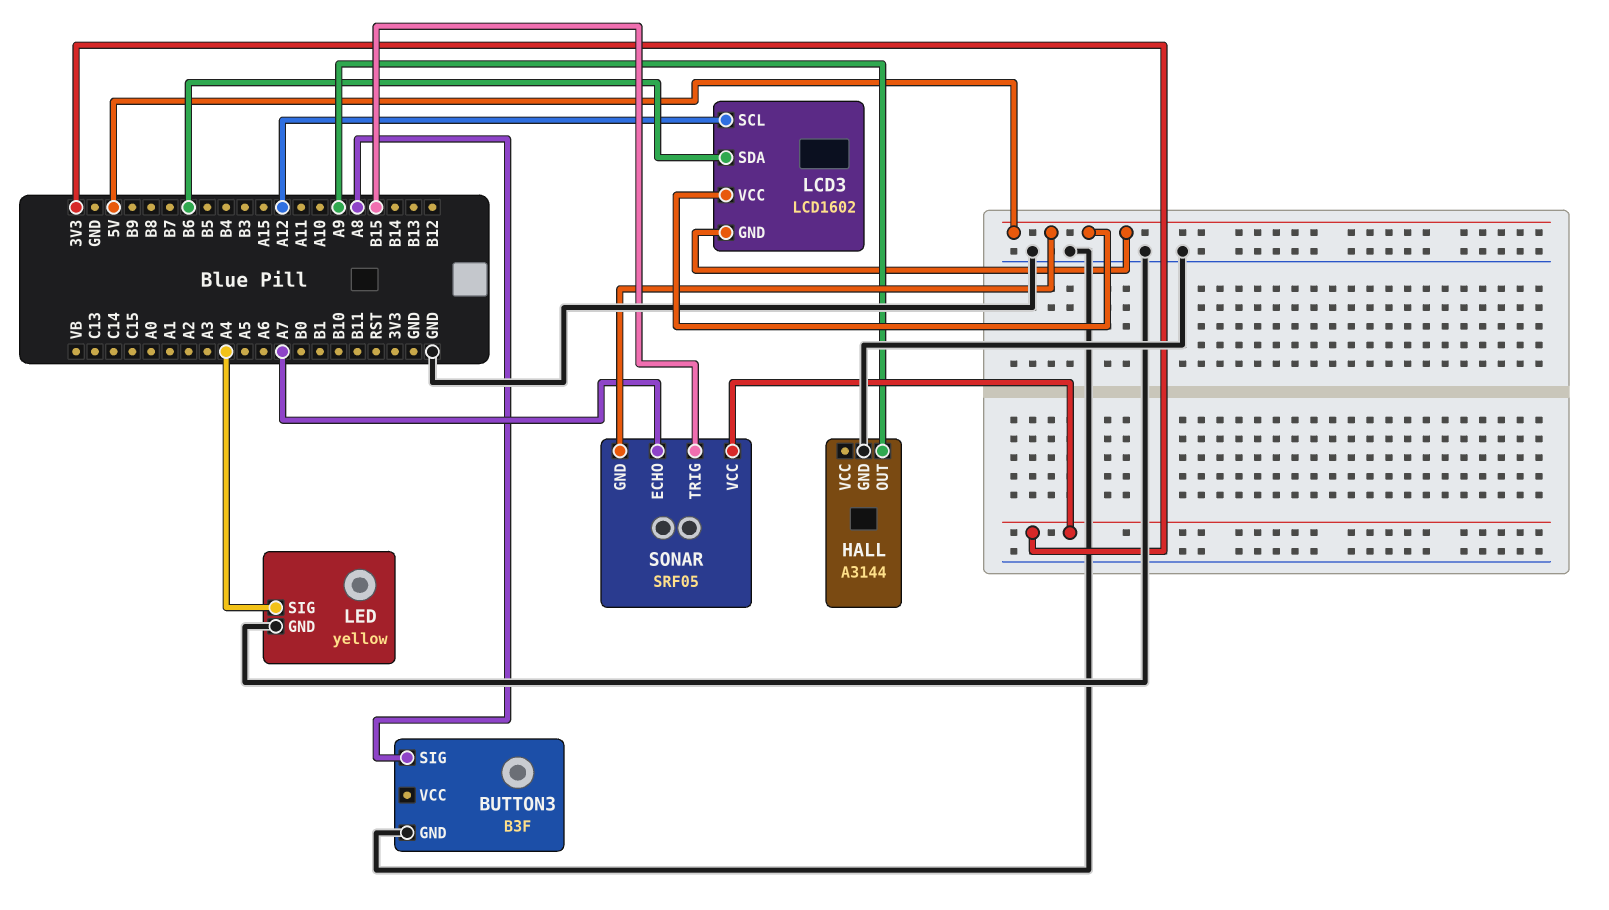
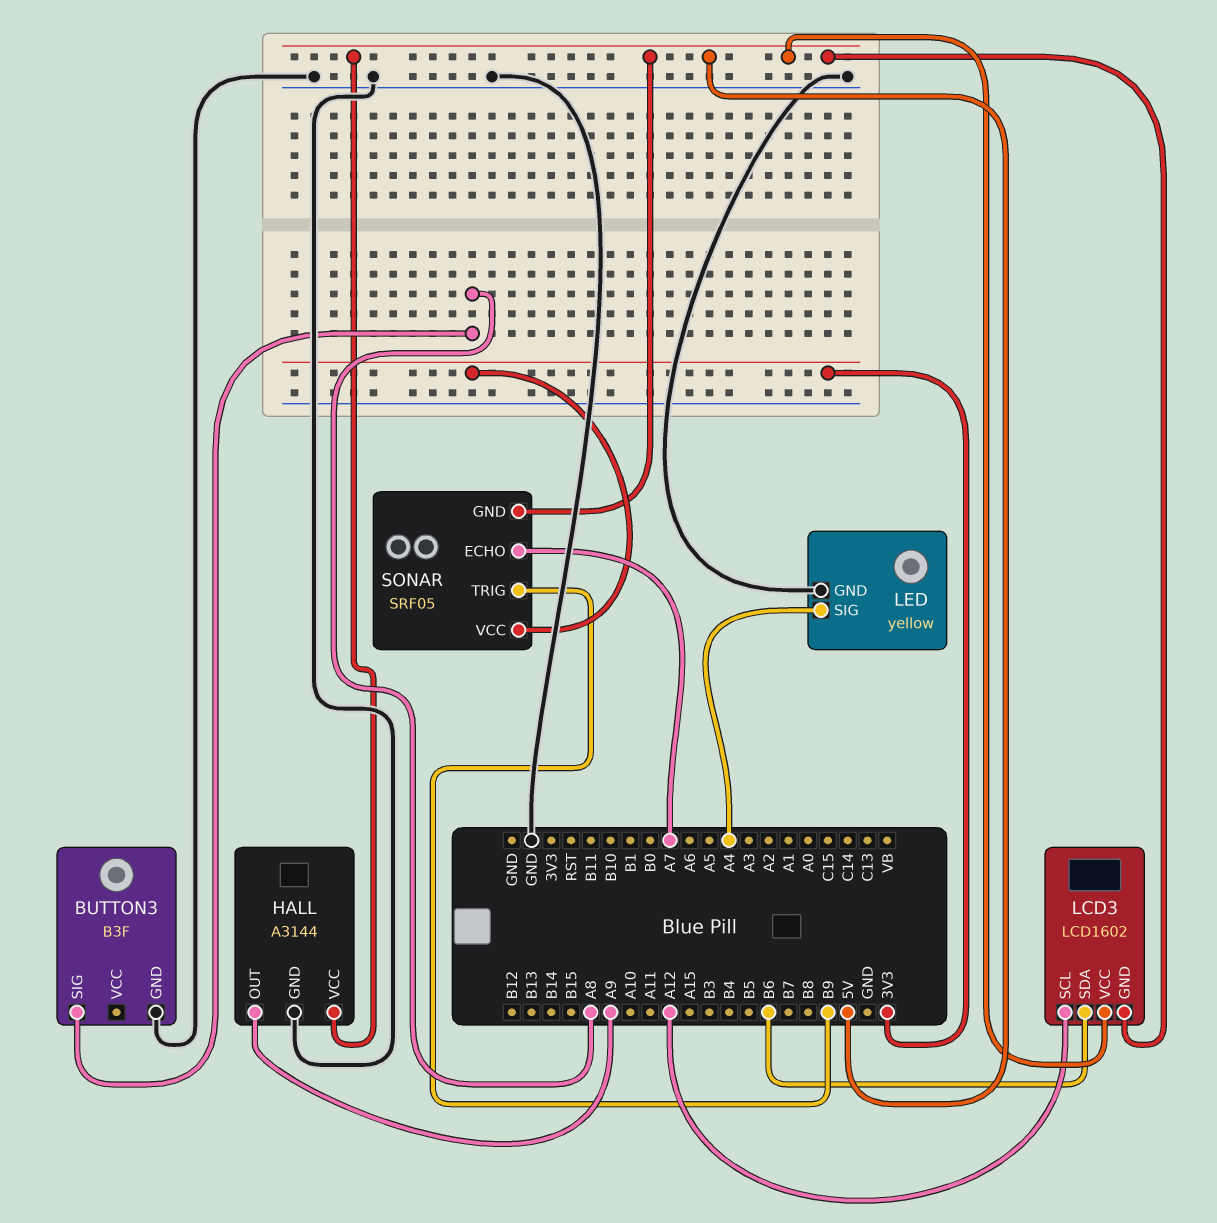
HALL pin VCC: none -> 5V
SONAR pin TRIG: B15 -> B9

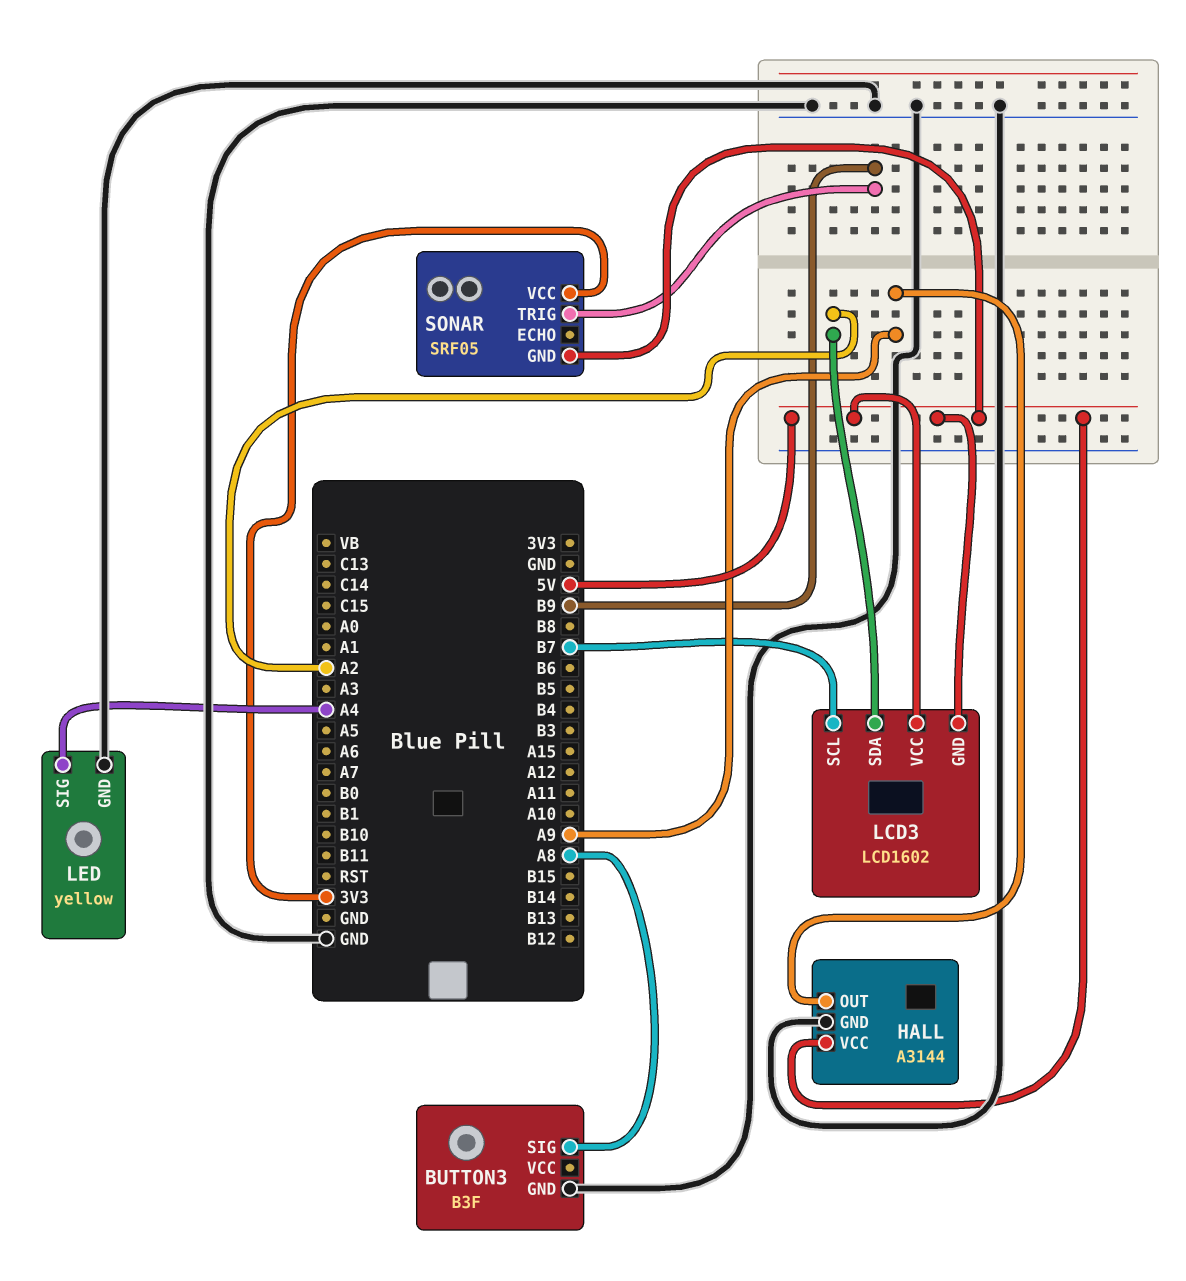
LCD3 pin SCL: A12 -> B7
LCD3 pin SDA: B6 -> A2
SONAR pin ECHO: A7 -> none

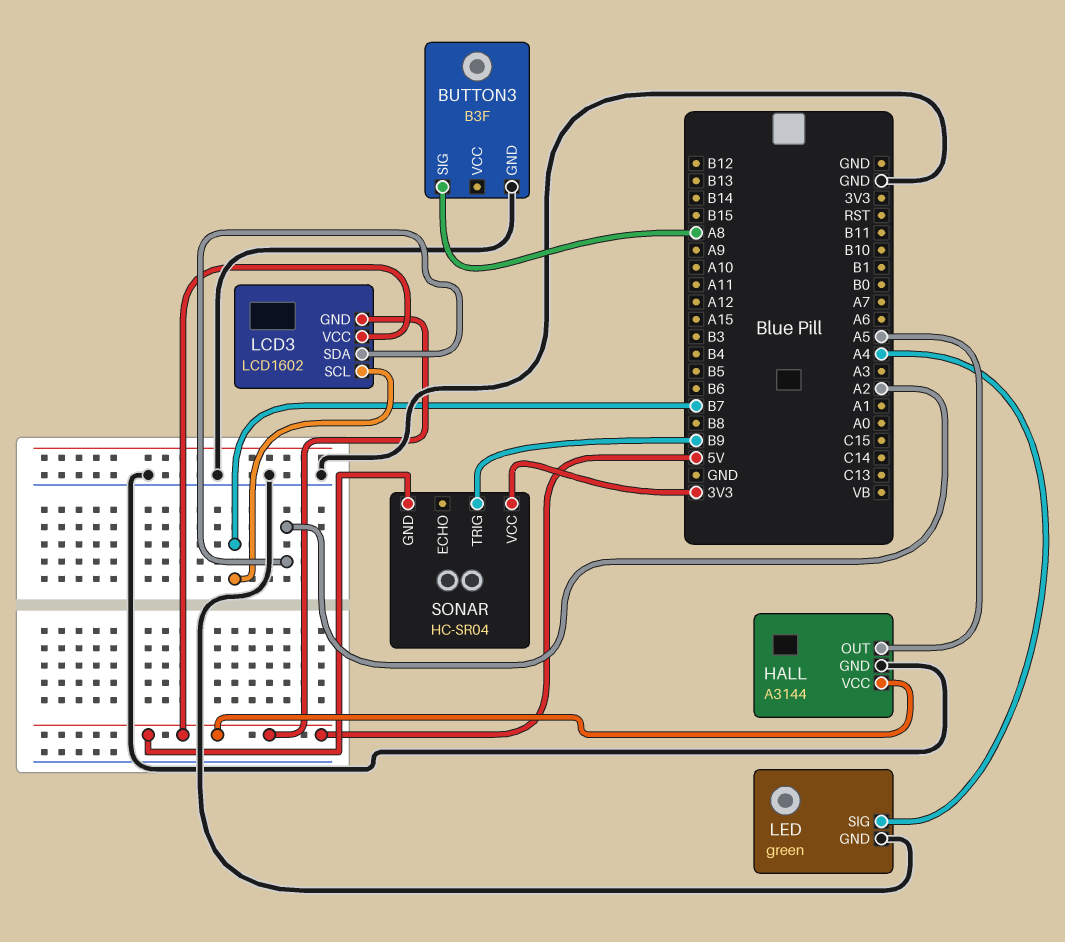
HALL pin OUT: A9 -> A5
LED: yellow -> green
SONAR: SRF05 -> HC-SR04

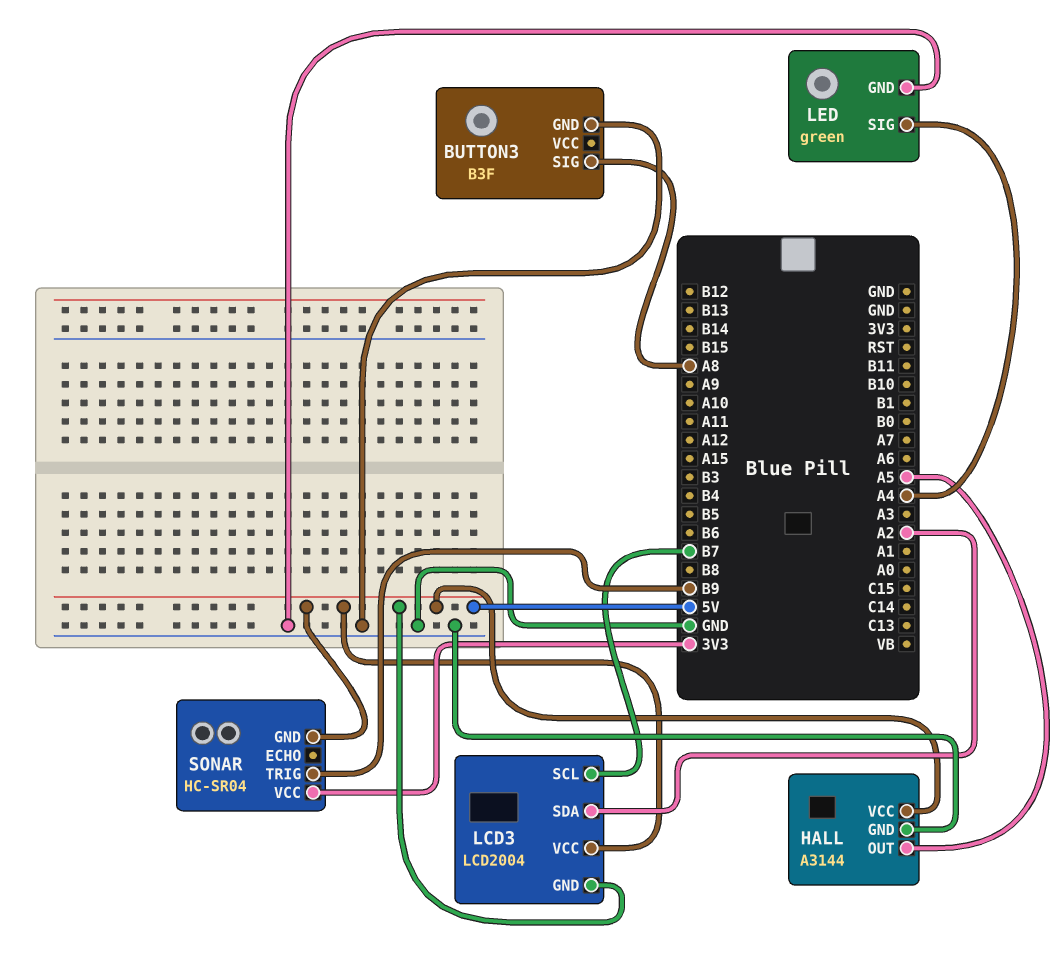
LCD3: LCD1602 -> LCD2004

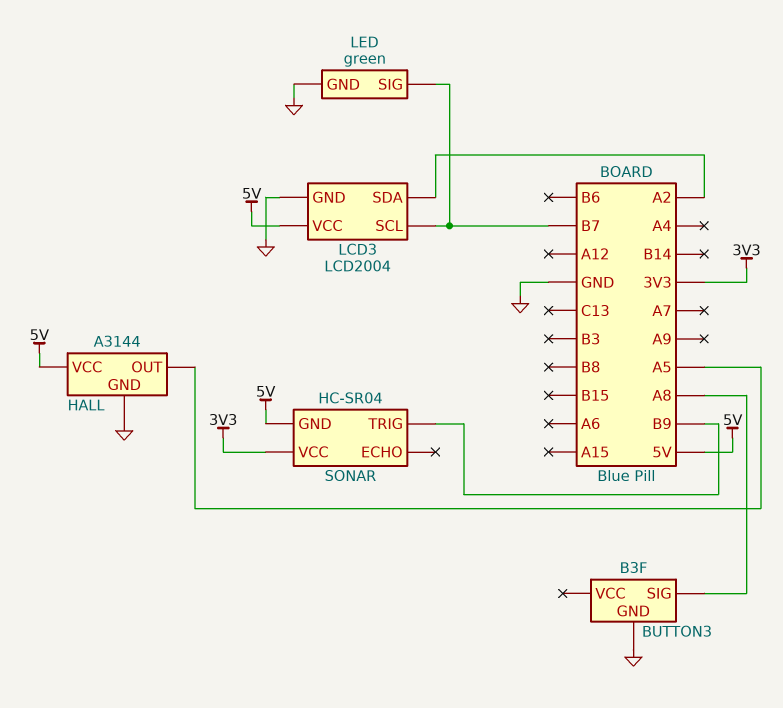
LCD3 pin GND: 5V -> GND
LED pin SIG: A4 -> B7

